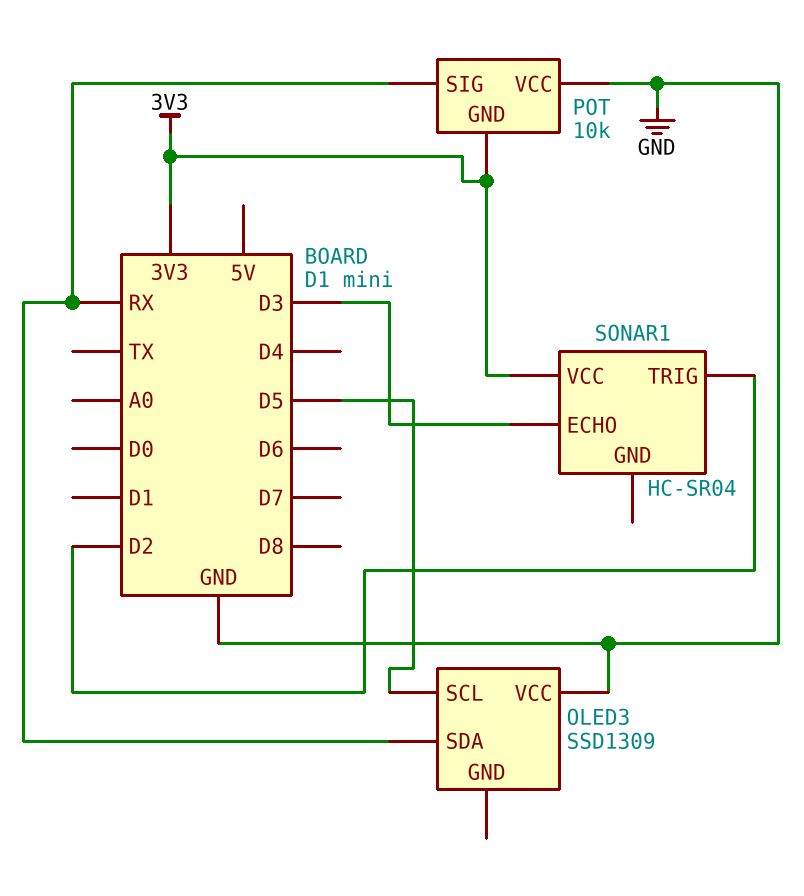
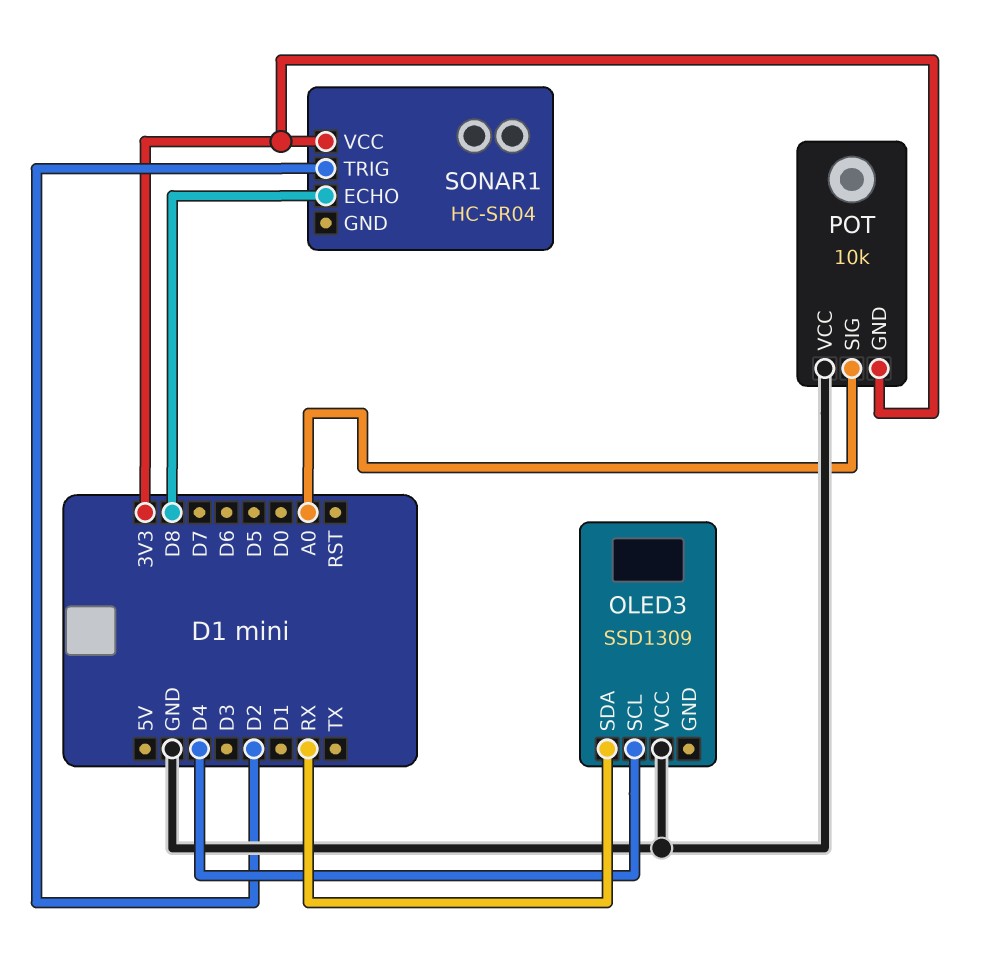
OLED3 pin SCL: D5 -> D4
POT pin SIG: RX -> A0
SONAR1 pin ECHO: D3 -> D8

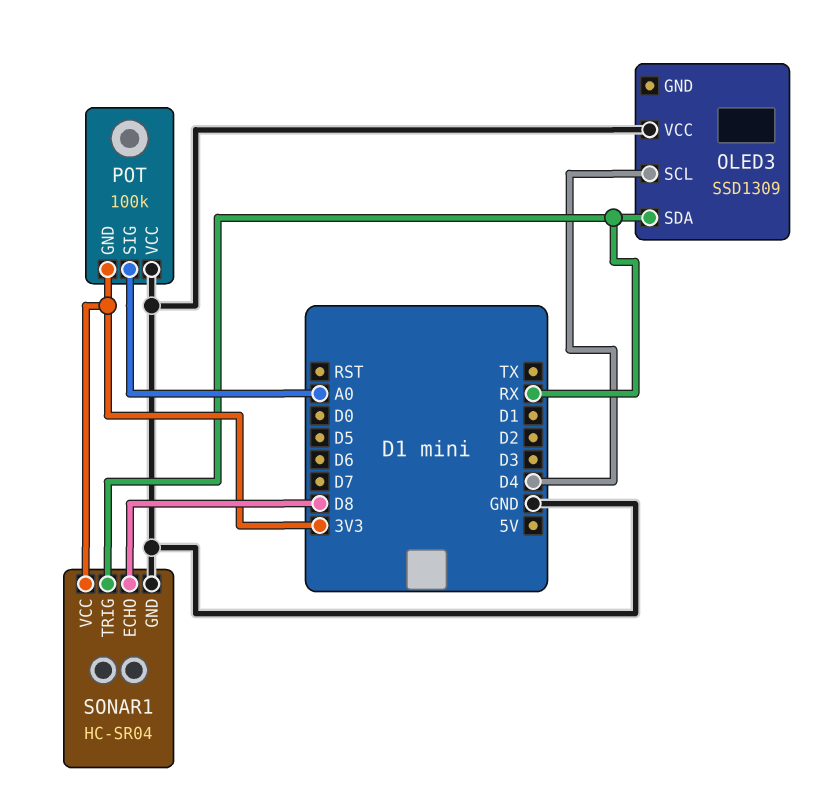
POT: 10k -> 100k
SONAR1 pin GND: none -> GND
SONAR1 pin TRIG: D2 -> RX

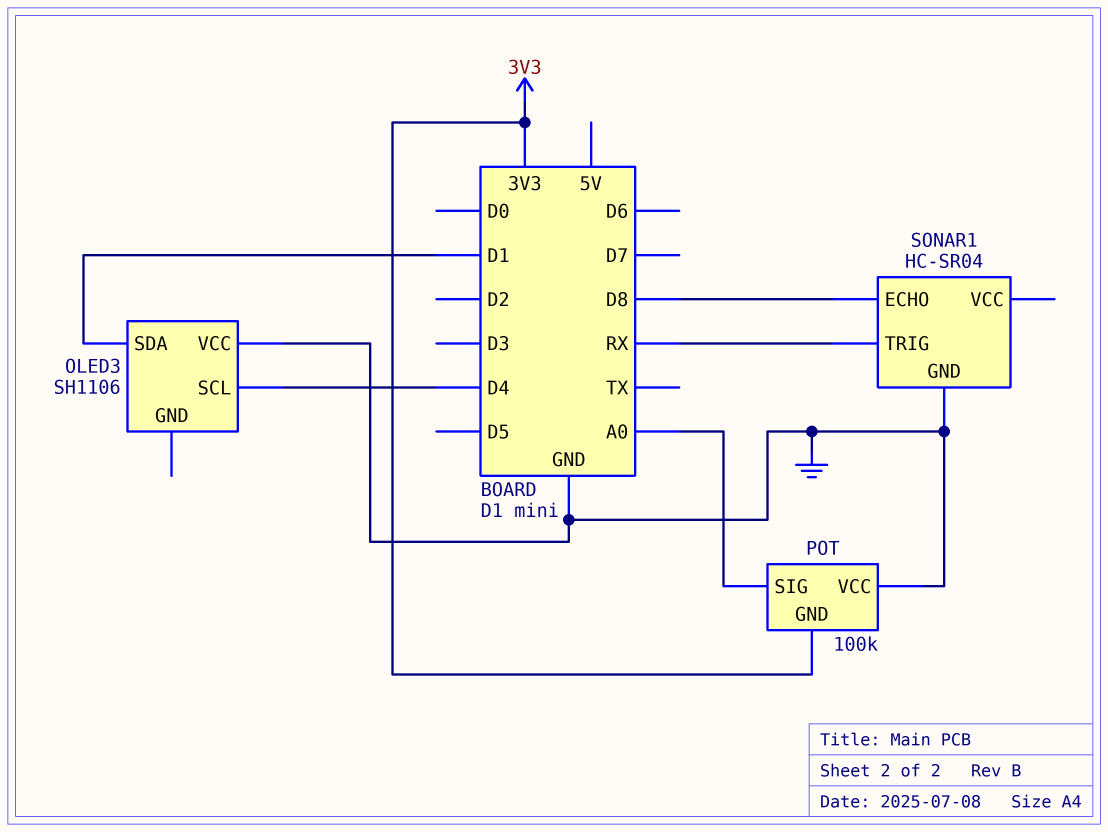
OLED3: SSD1309 -> SH1106
OLED3 pin SDA: RX -> D1
SONAR1 pin VCC: 3V3 -> none

